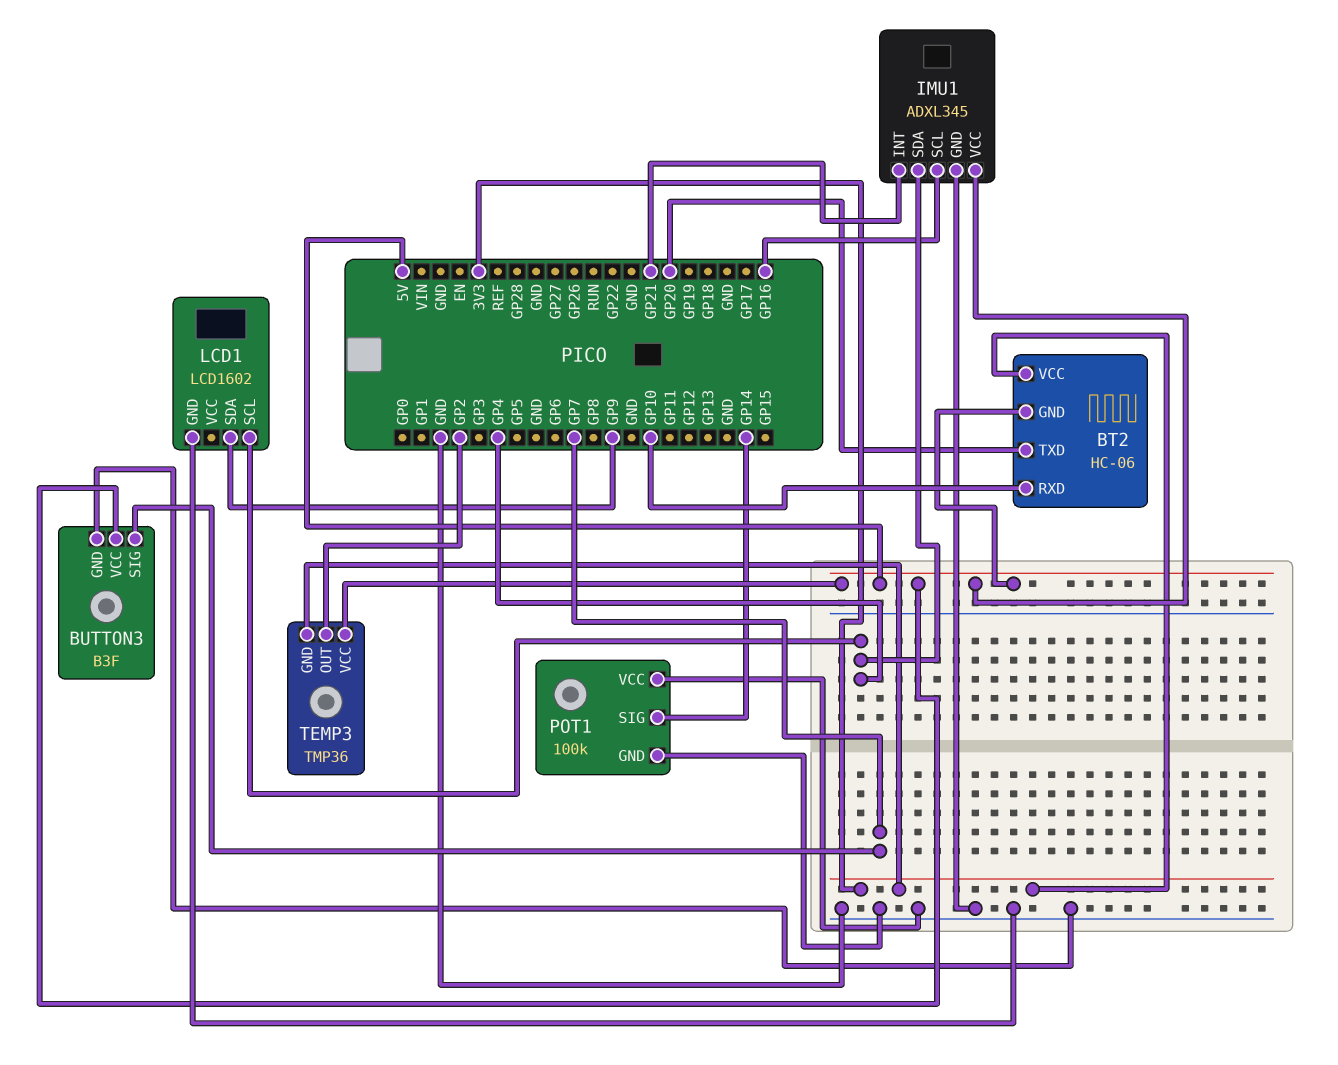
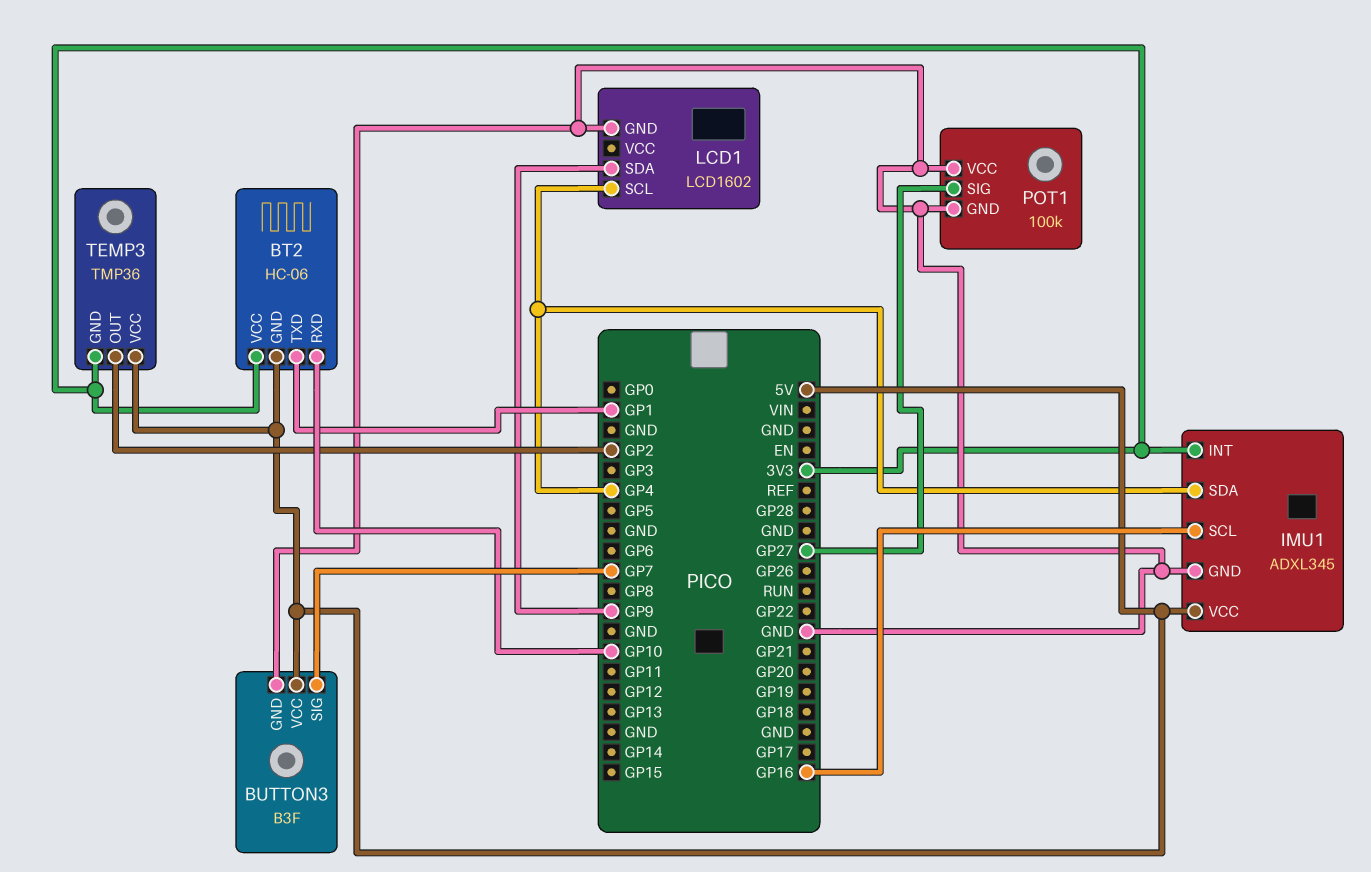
BT2 pin TXD: GP20 -> GP1
IMU1 pin INT: GP21 -> 3V3
POT1 pin SIG: GP14 -> GP27

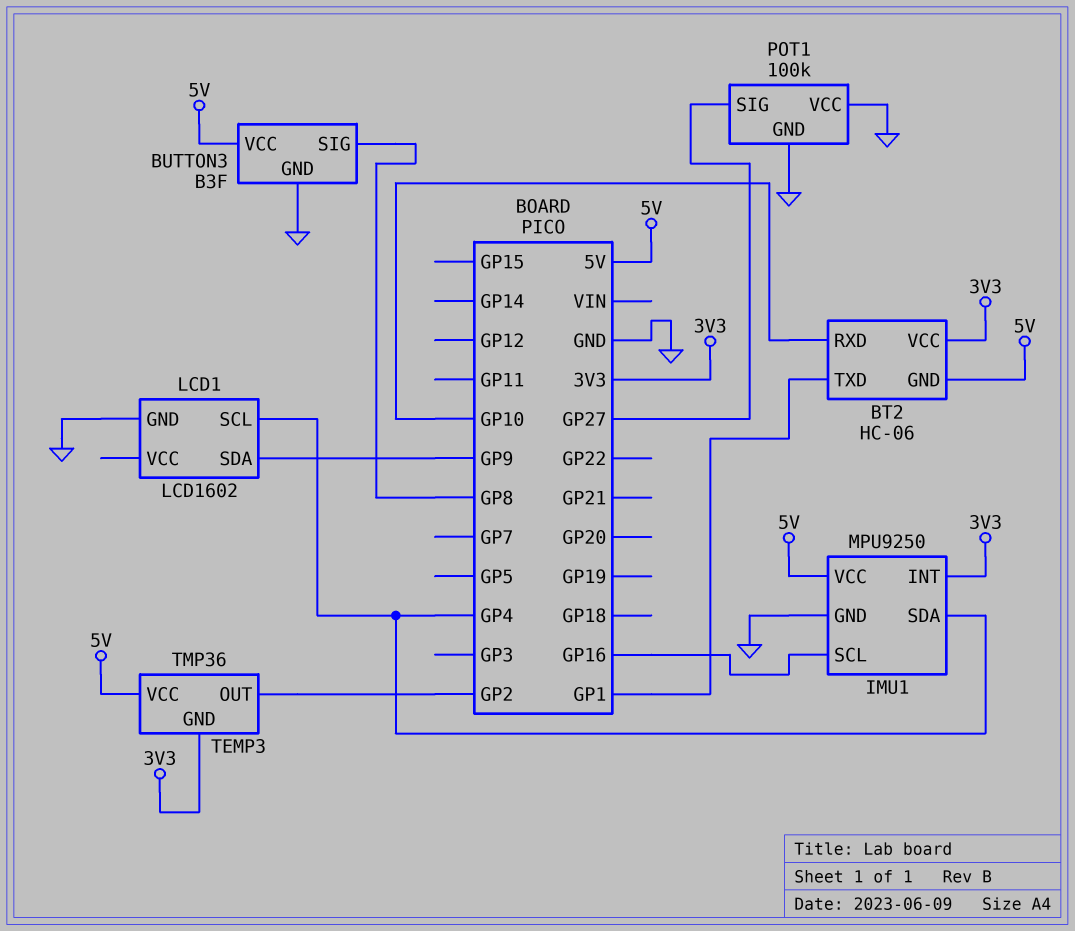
BUTTON3 pin SIG: GP7 -> GP8
IMU1: ADXL345 -> MPU9250

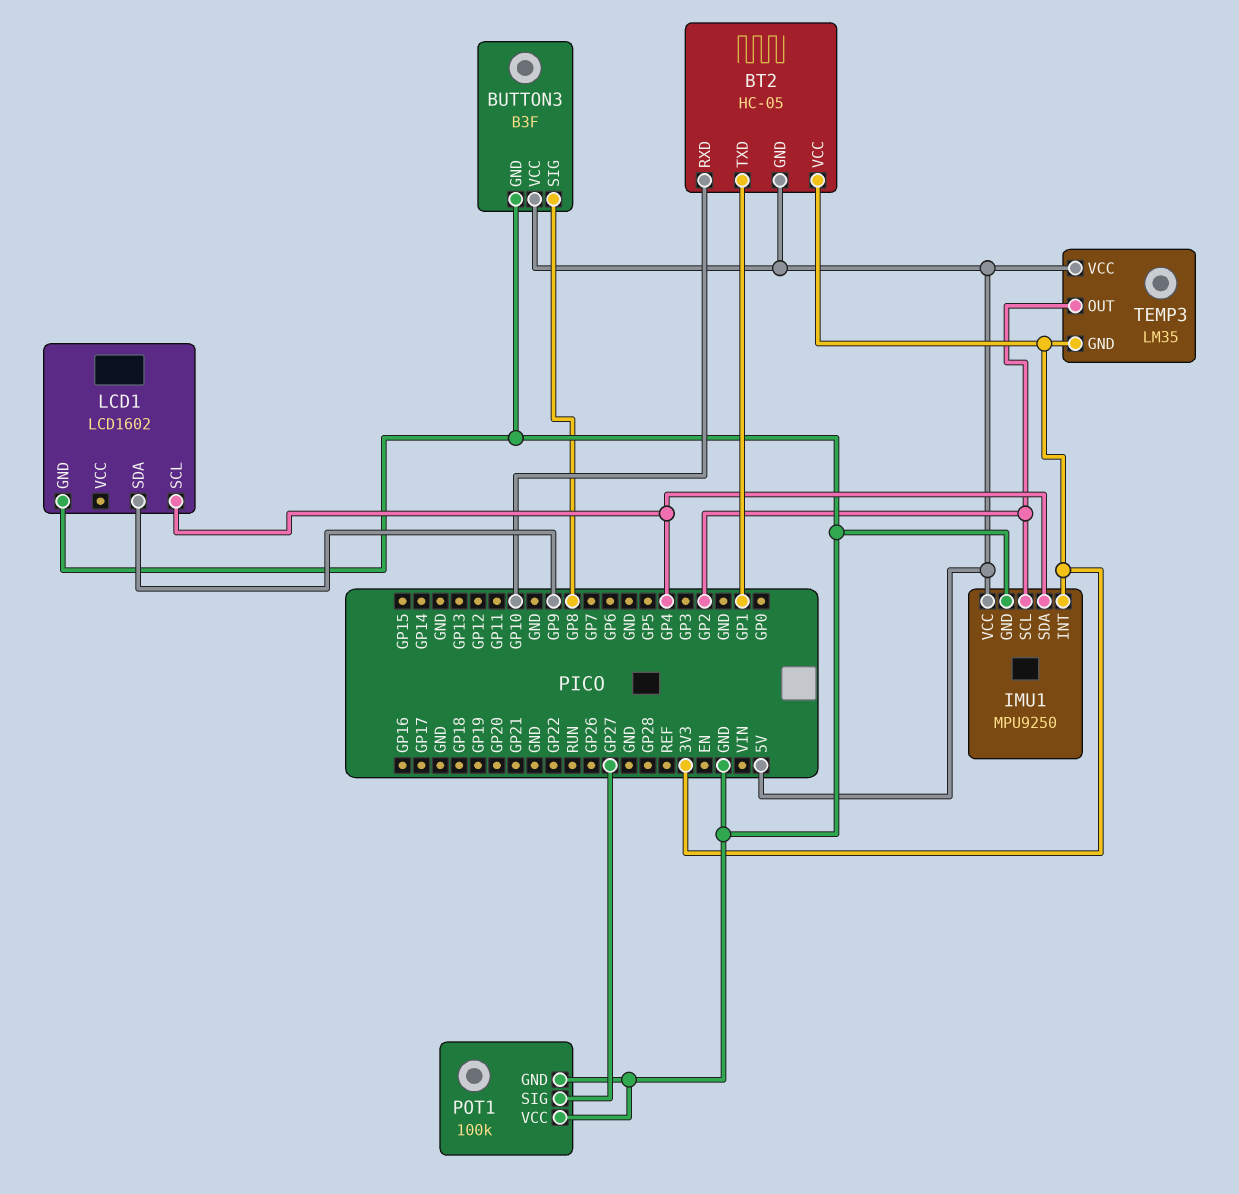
BT2: HC-06 -> HC-05
IMU1 pin SCL: GP16 -> GP2
TEMP3: TMP36 -> LM35

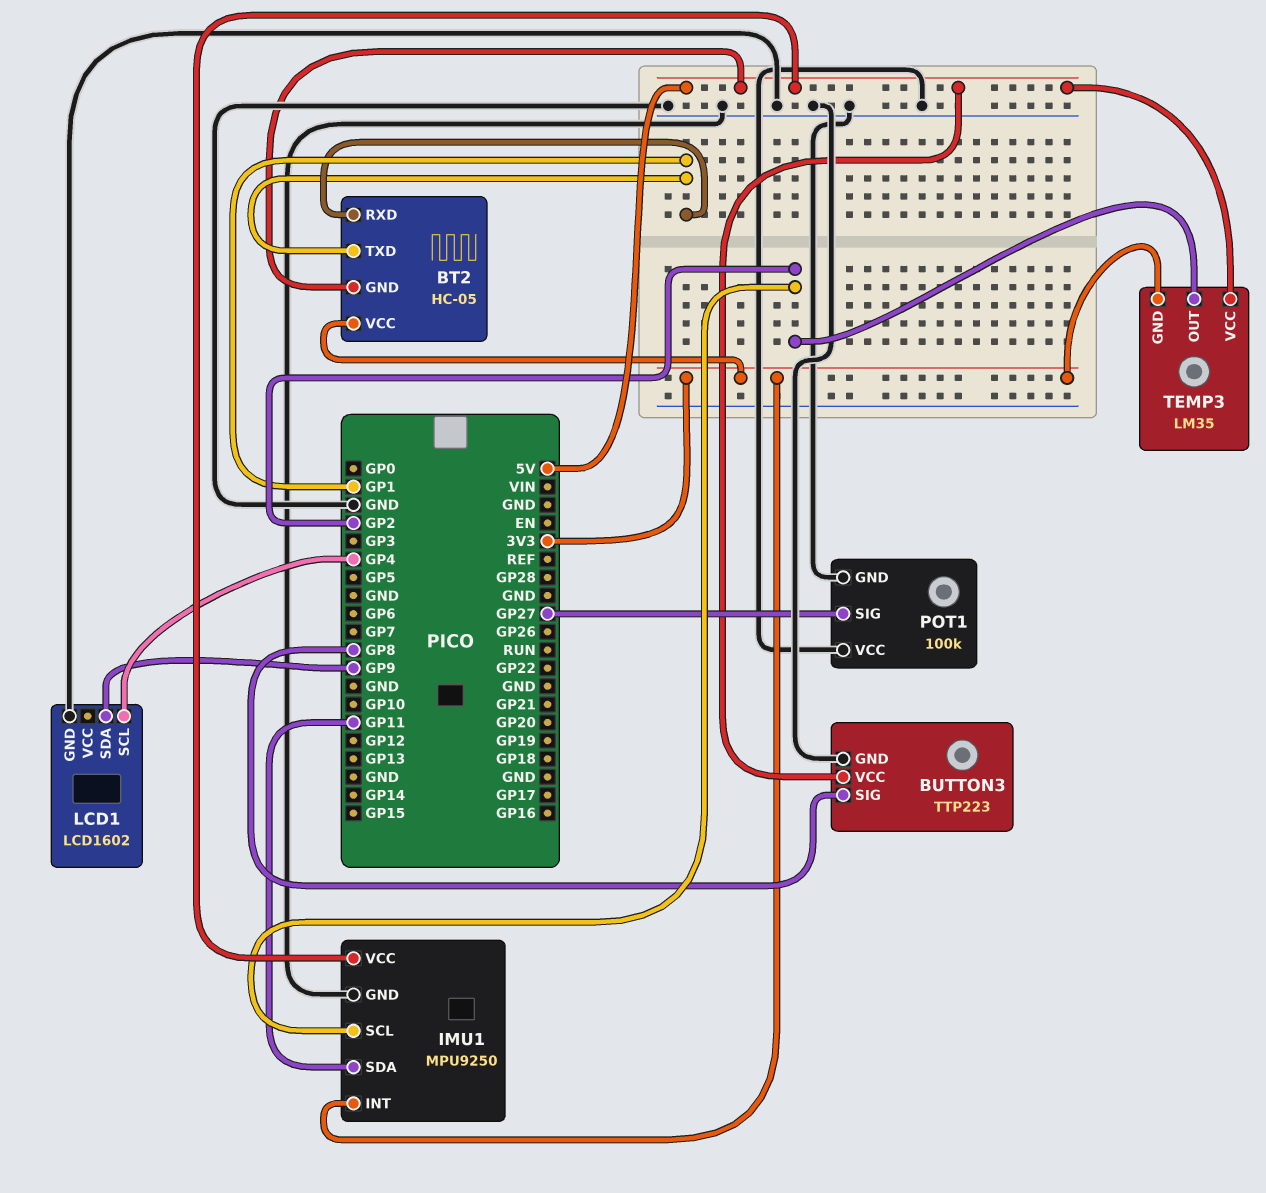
BT2 pin RXD: GP10 -> GP1
BUTTON3: B3F -> TTP223
IMU1 pin SDA: GP4 -> GP11

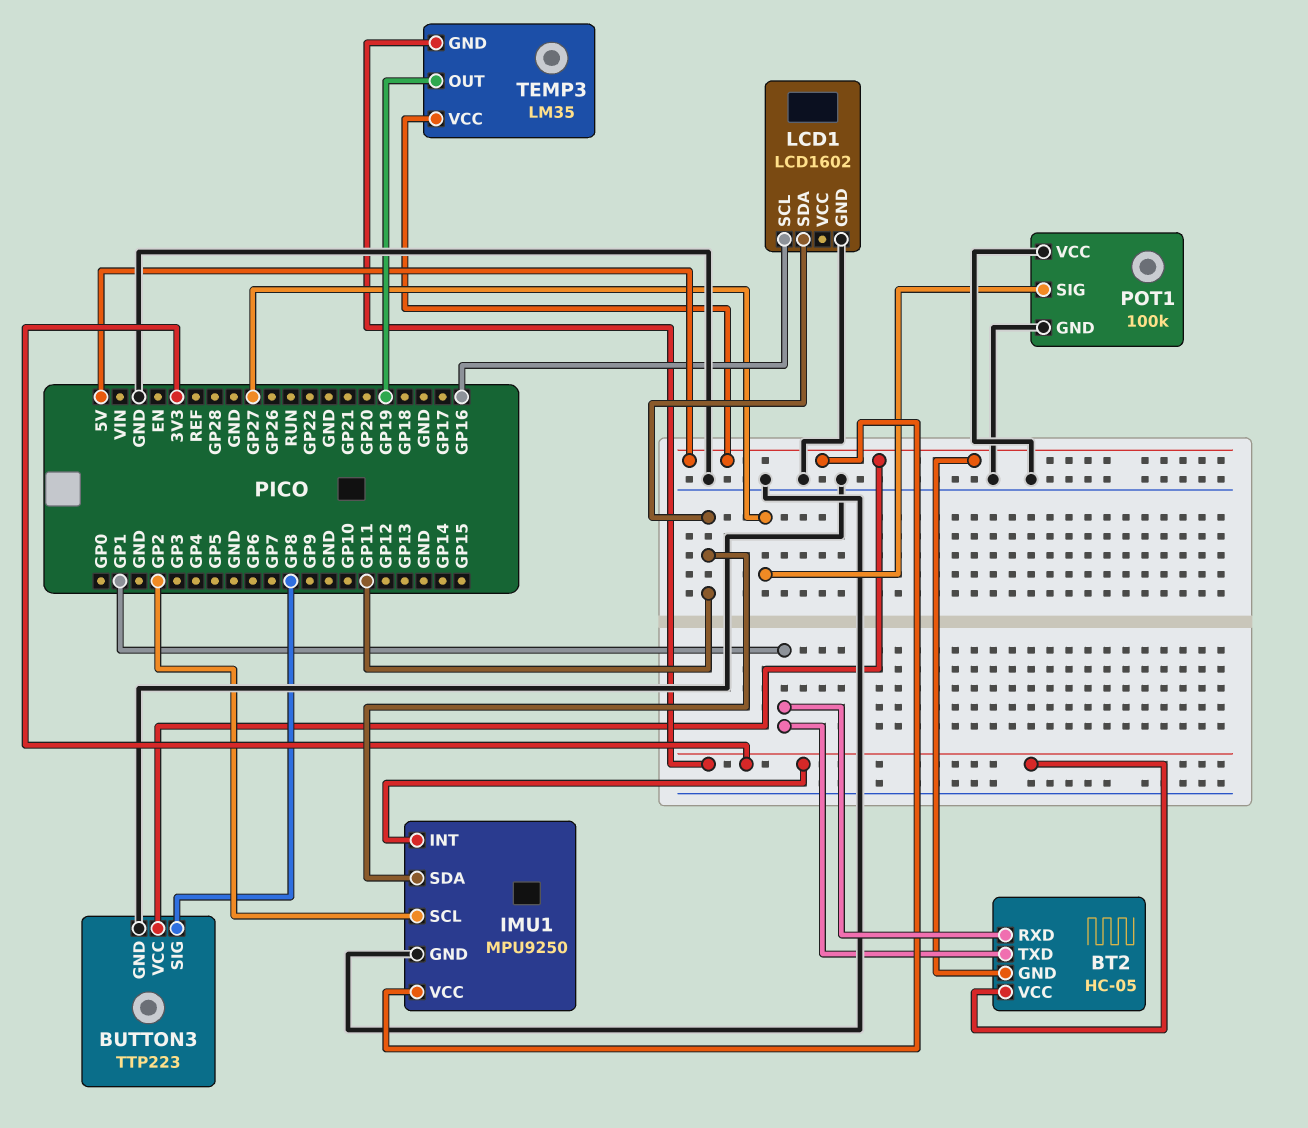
LCD1 pin SCL: GP4 -> GP16
LCD1 pin SDA: GP9 -> GP11
TEMP3 pin OUT: GP2 -> GP19

